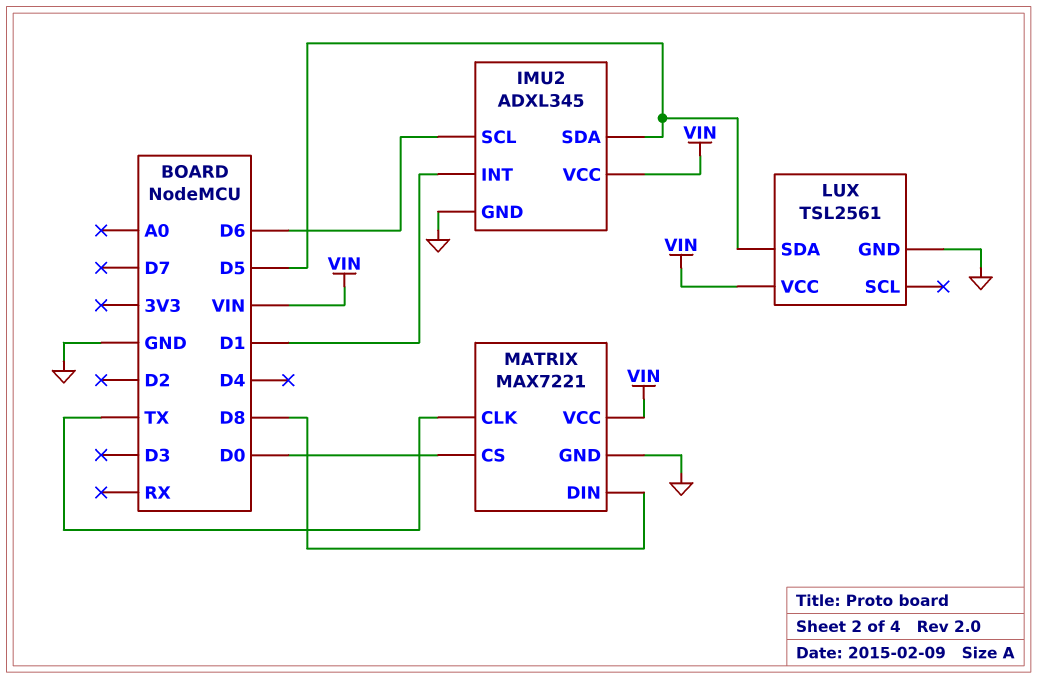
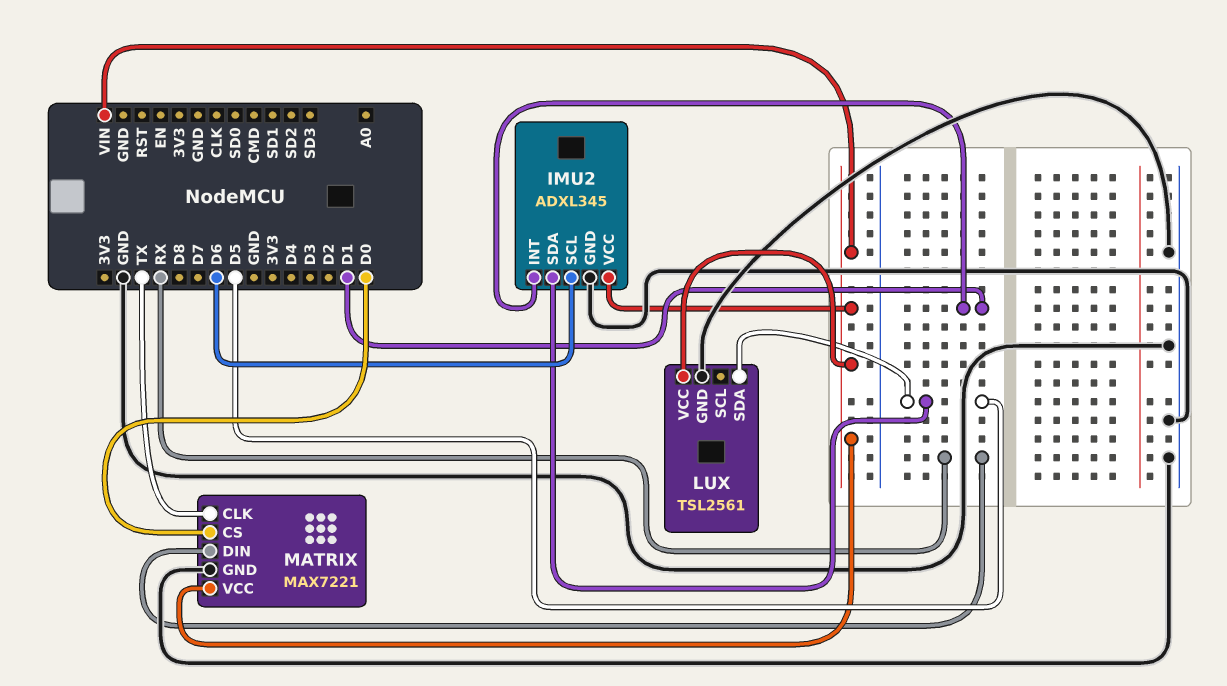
MATRIX pin DIN: D8 -> RX

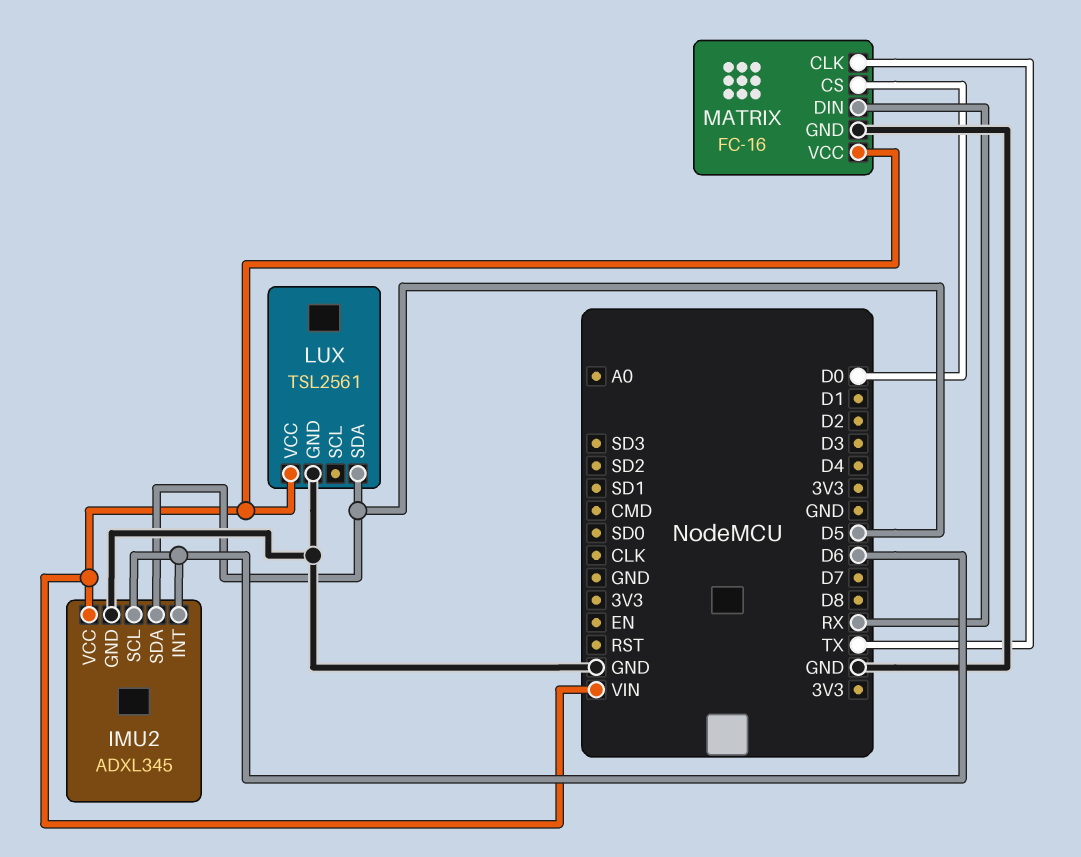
IMU2 pin INT: D1 -> D6
MATRIX: MAX7221 -> FC-16

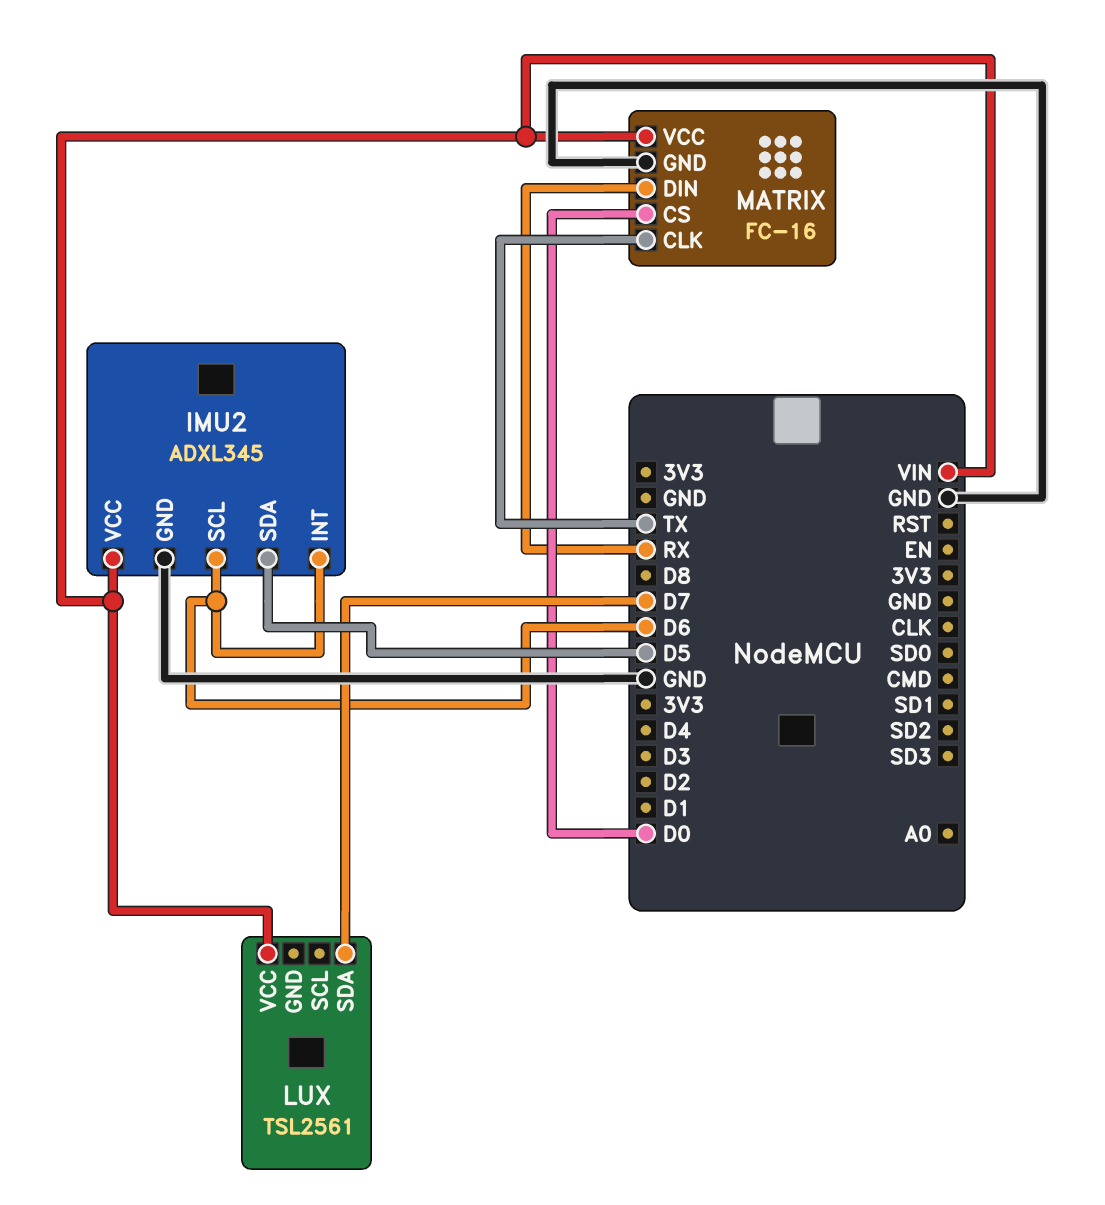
LUX pin GND: GND -> none
LUX pin SDA: D5 -> D7

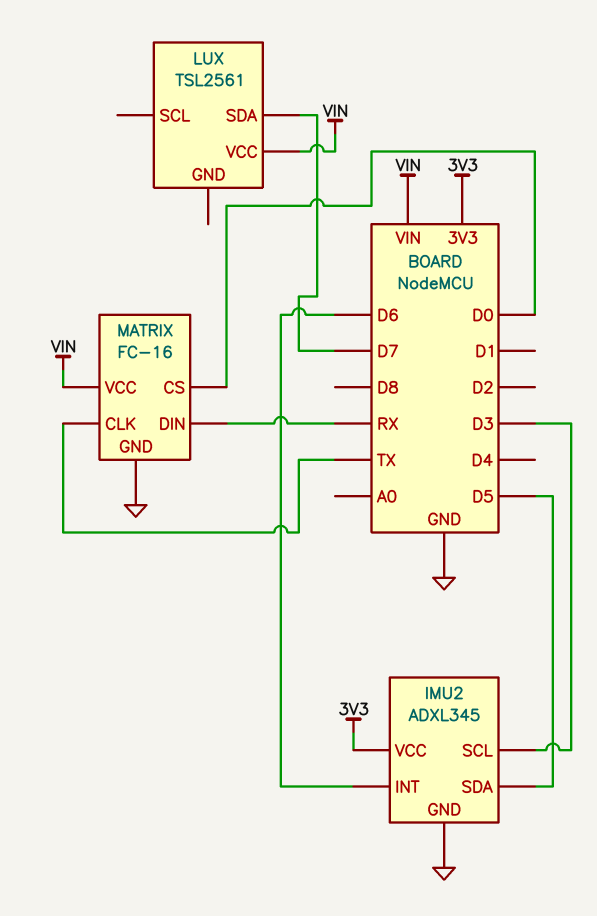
IMU2 pin SCL: D6 -> D3
IMU2 pin VCC: VIN -> 3V3

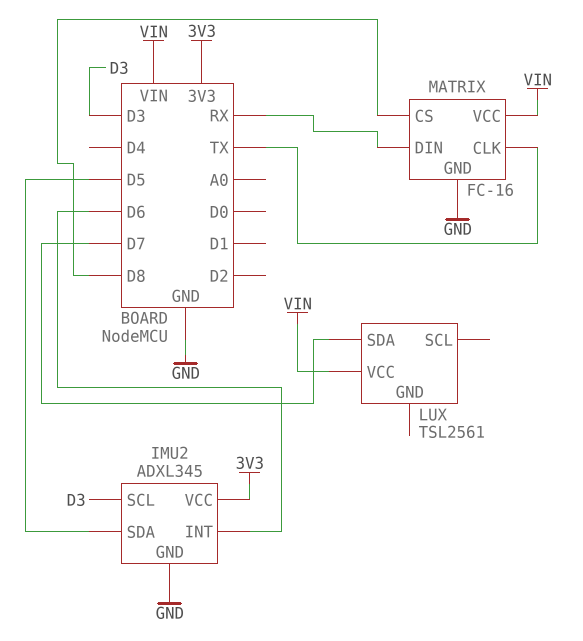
MATRIX pin CS: D0 -> D8

